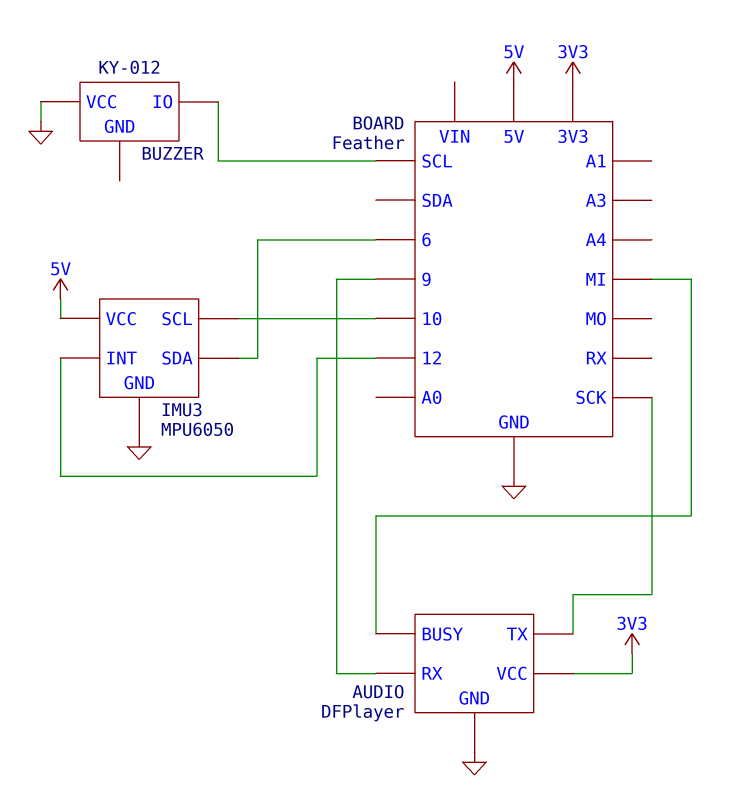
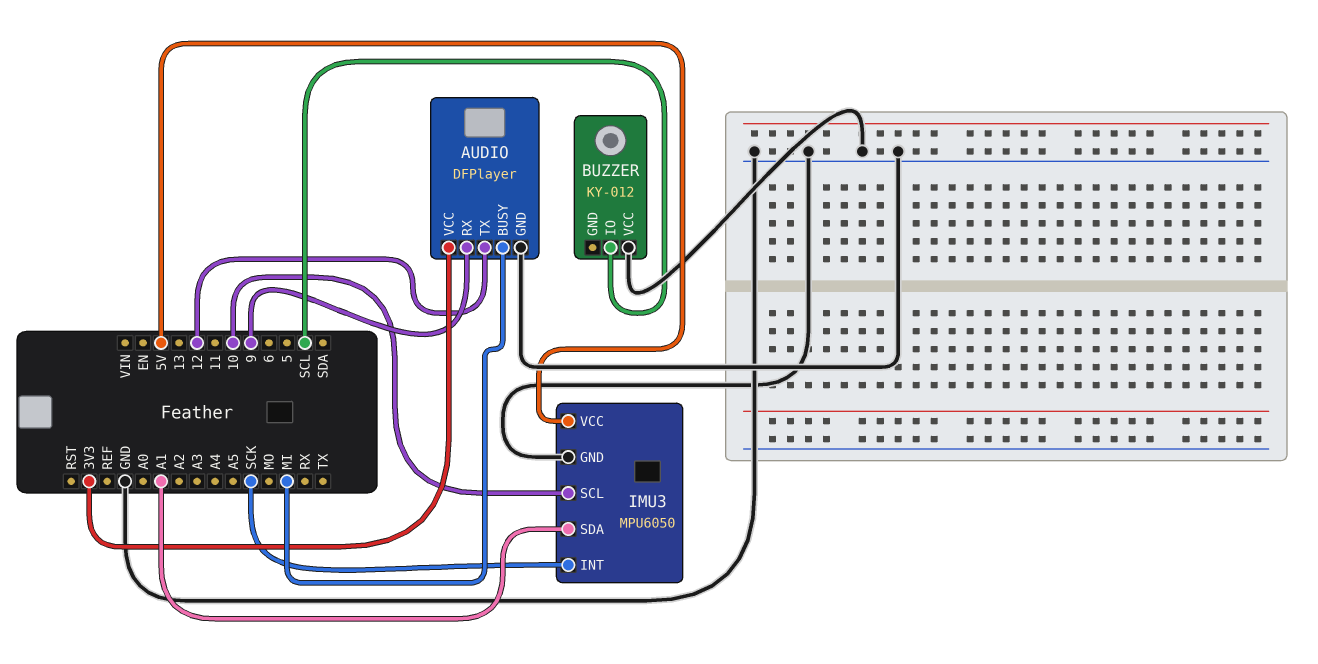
AUDIO pin TX: SCK -> 12
IMU3 pin INT: 12 -> SCK
IMU3 pin SDA: 6 -> A1

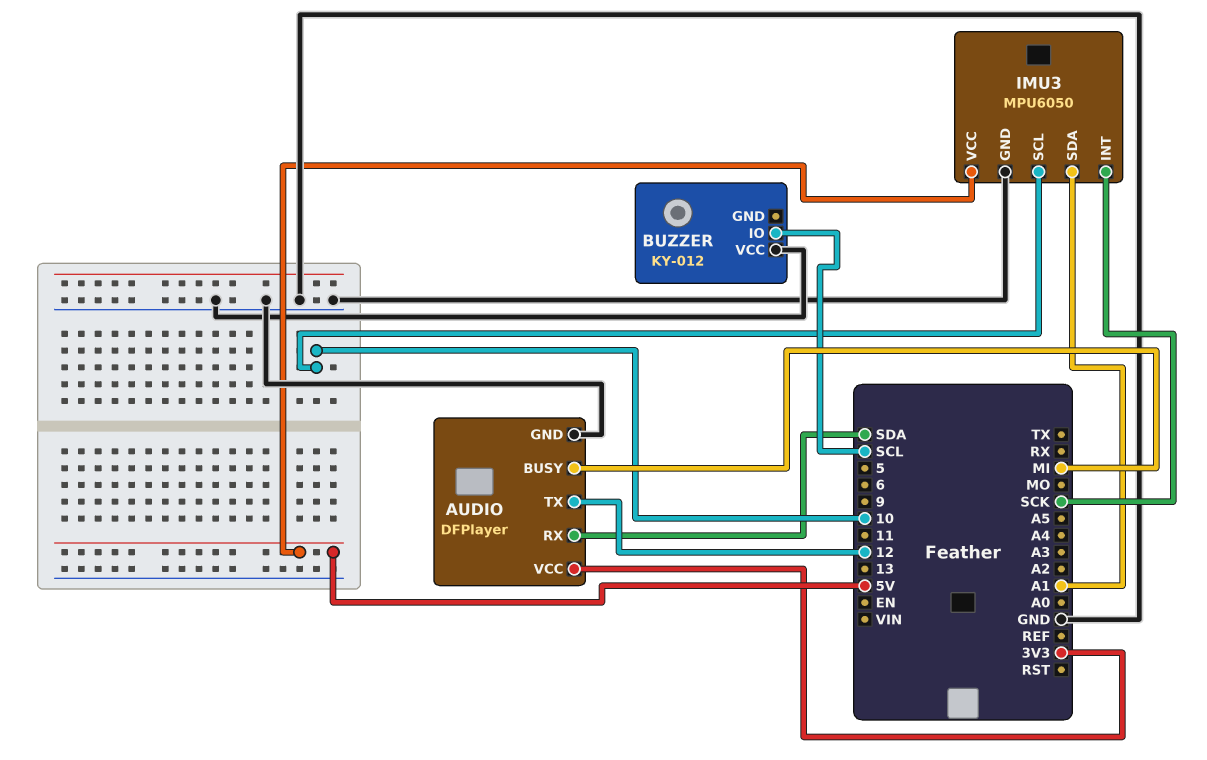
AUDIO pin RX: 9 -> SDA

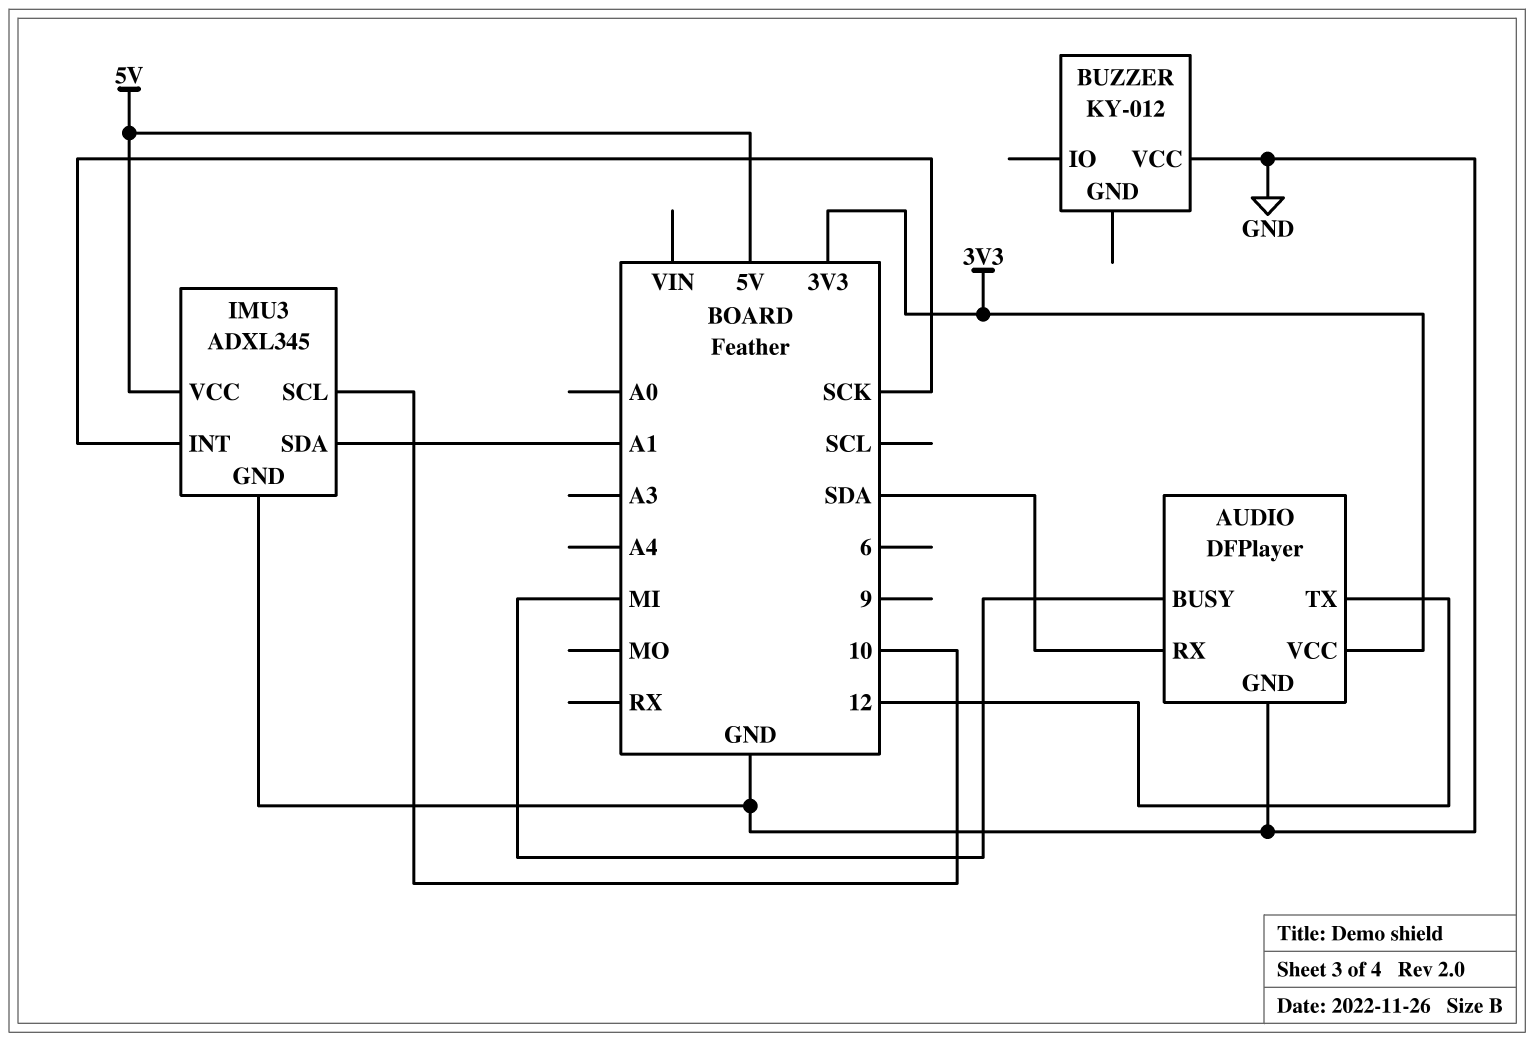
BUZZER pin IO: SCL -> none
IMU3: MPU6050 -> ADXL345

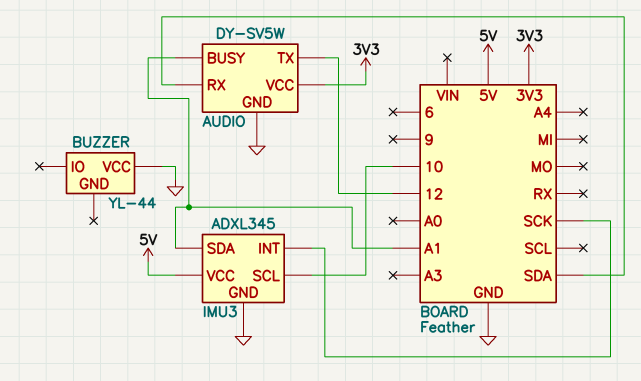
AUDIO: DFPlayer -> DY-SV5W
AUDIO pin BUSY: MI -> A1
BUZZER: KY-012 -> YL-44

